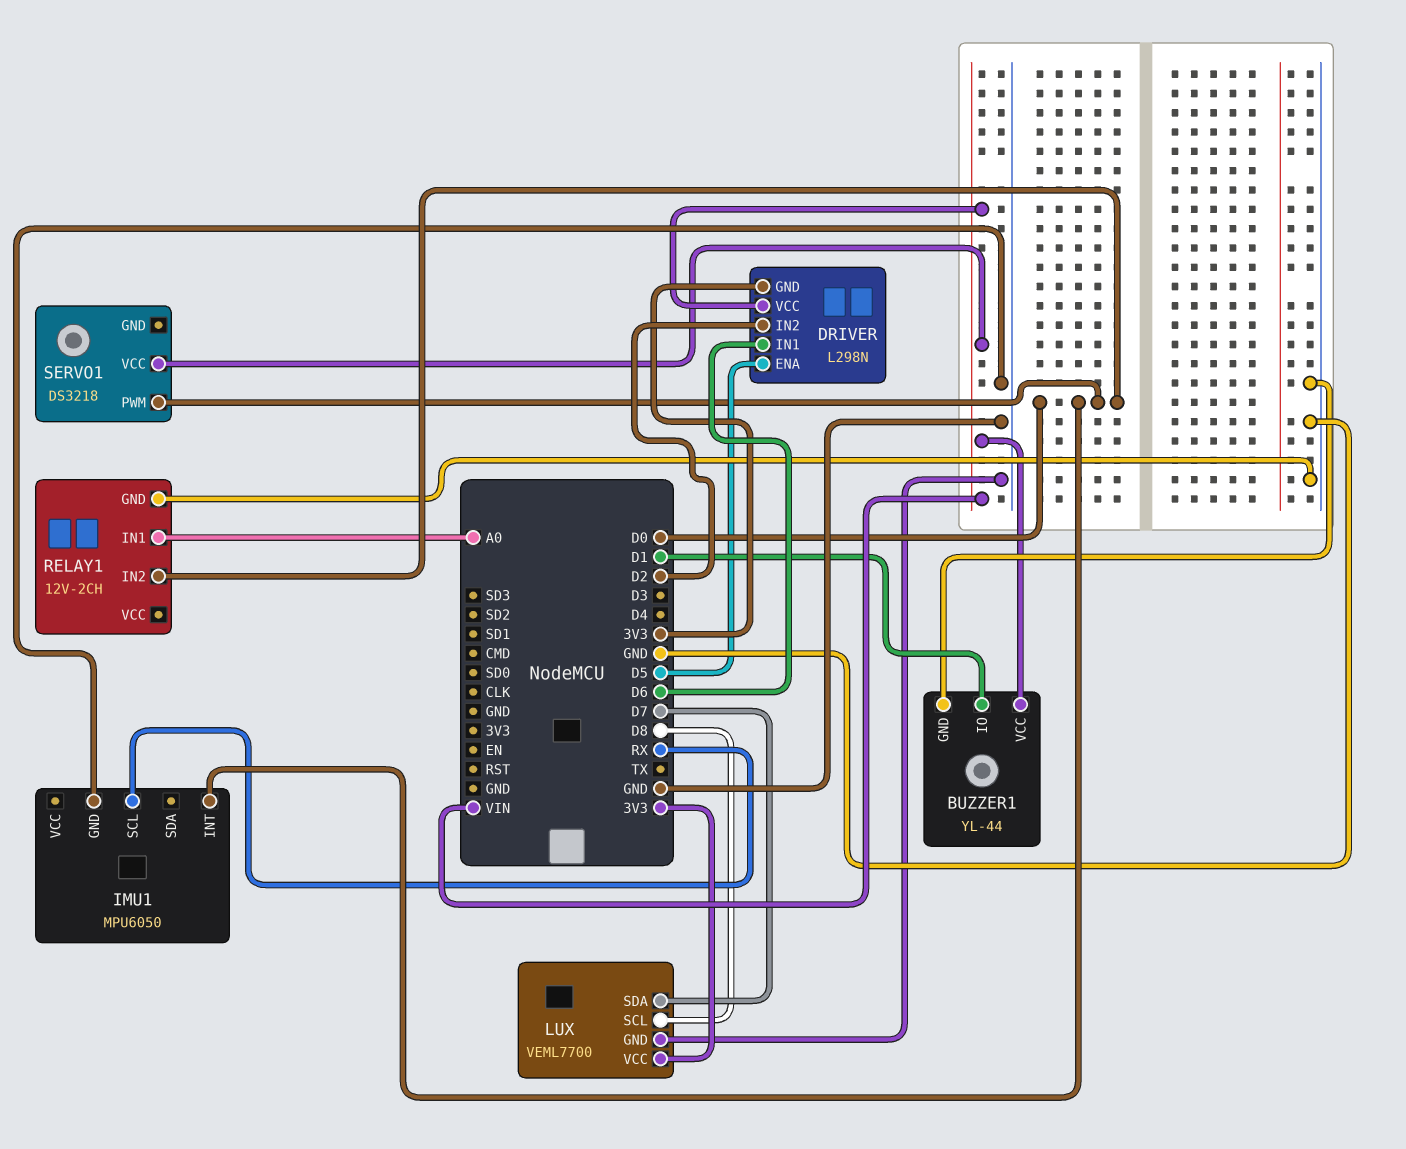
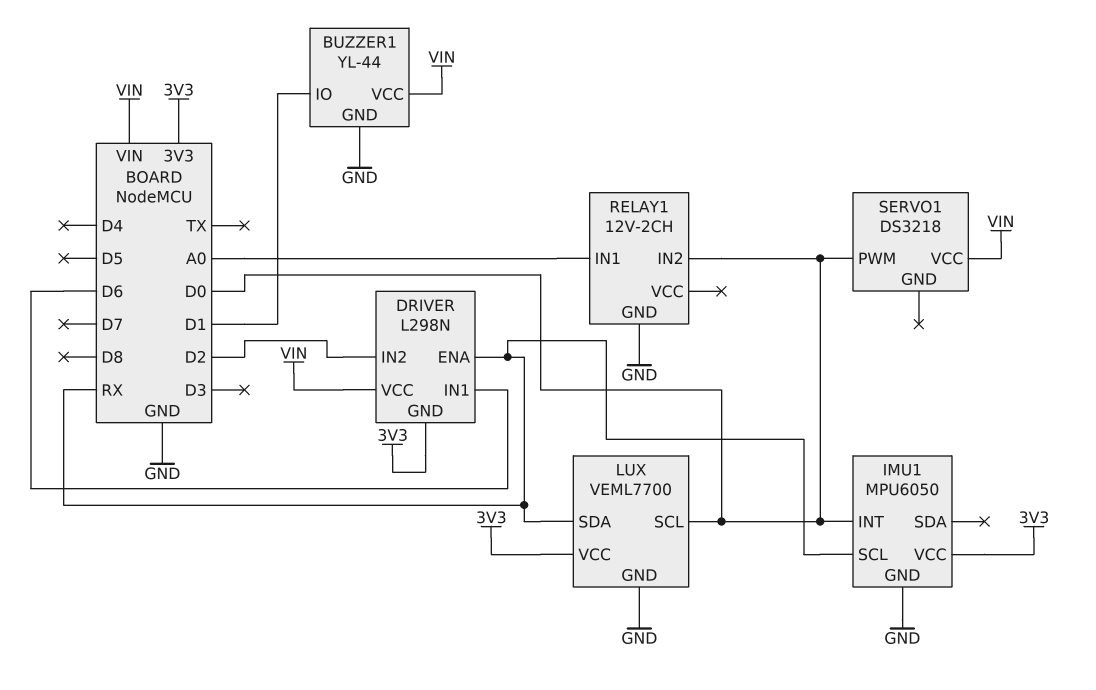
DRIVER pin ENA: D5 -> RX
IMU1 pin VCC: none -> 3V3
LUX pin SCL: D8 -> D0
LUX pin SDA: D7 -> RX

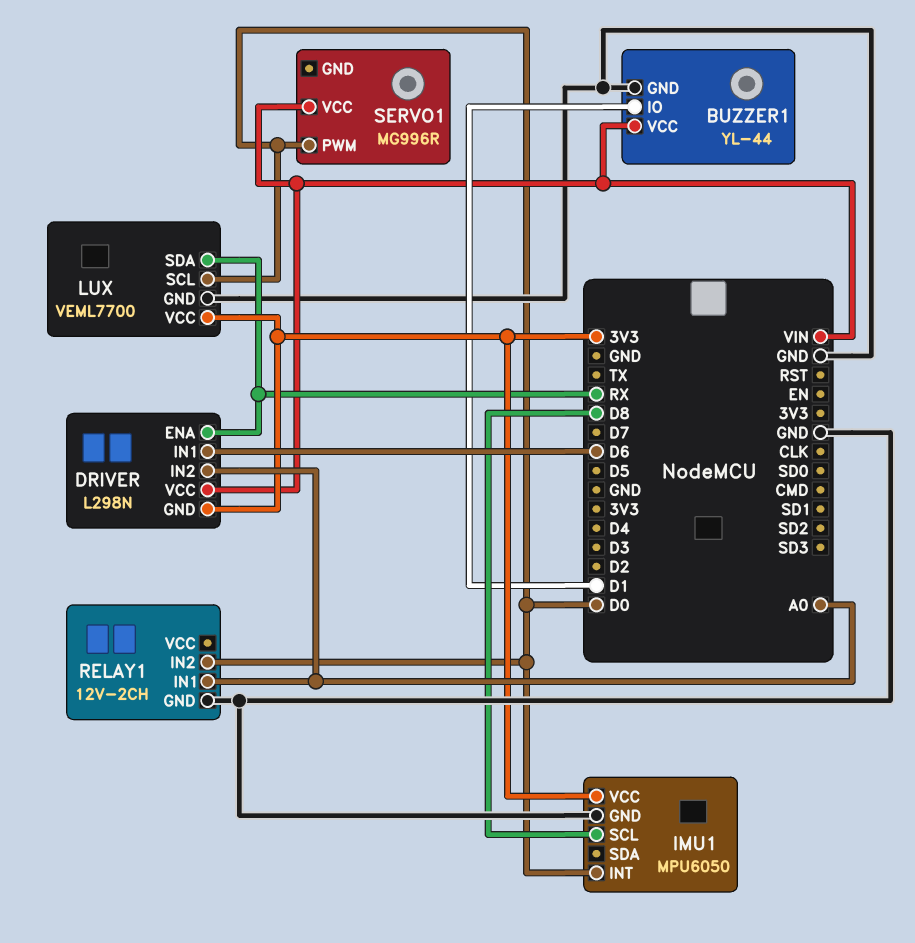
DRIVER pin IN2: D2 -> A0
IMU1 pin SCL: RX -> D8
SERVO1: DS3218 -> MG996R

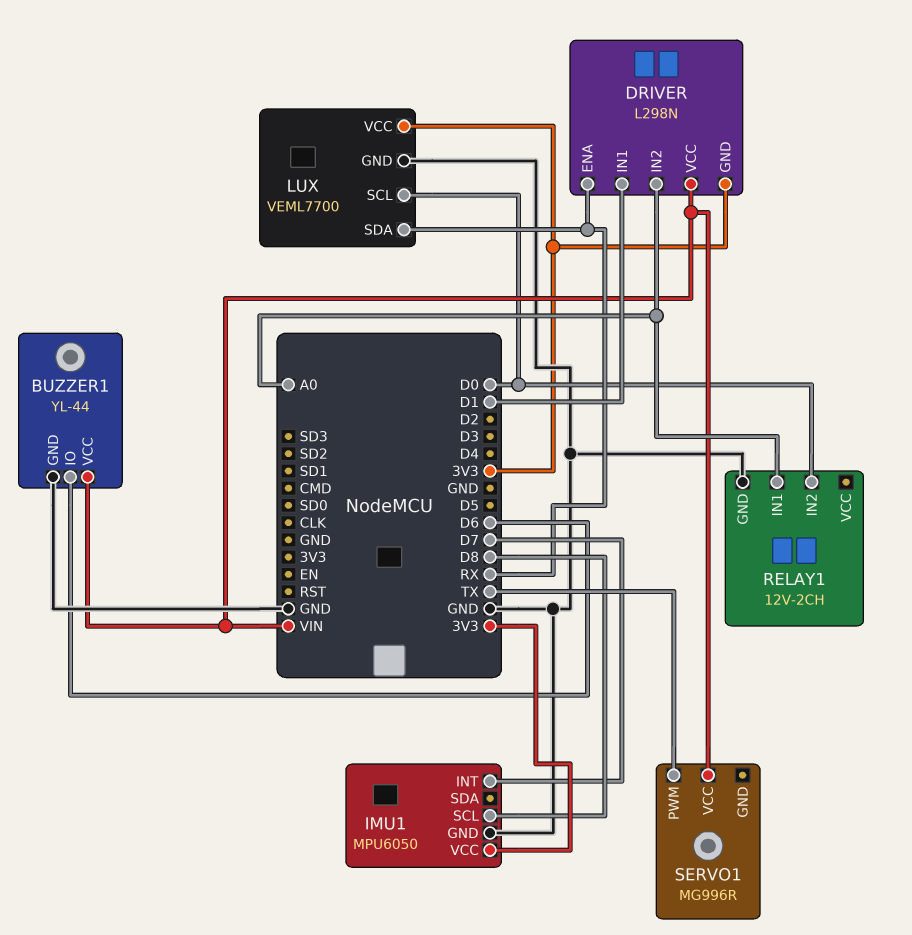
BUZZER1 pin IO: D1 -> D6
DRIVER pin IN1: D6 -> D1
IMU1 pin INT: D0 -> D7
SERVO1 pin PWM: D0 -> TX

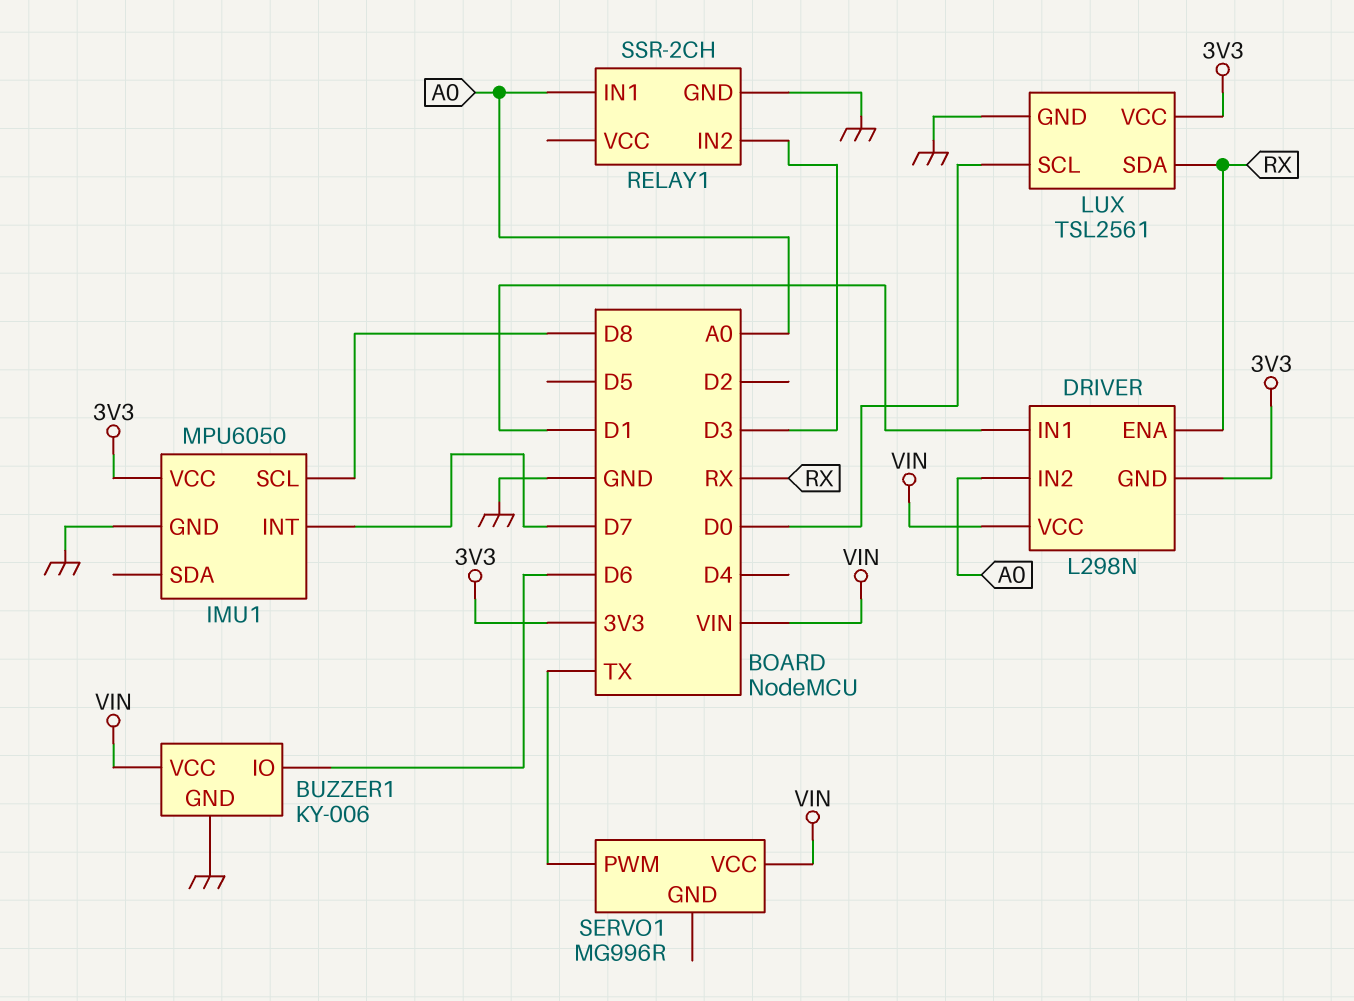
BUZZER1: YL-44 -> KY-006
LUX: VEML7700 -> TSL2561
RELAY1: 12V-2CH -> SSR-2CH
RELAY1 pin IN2: D0 -> D3

